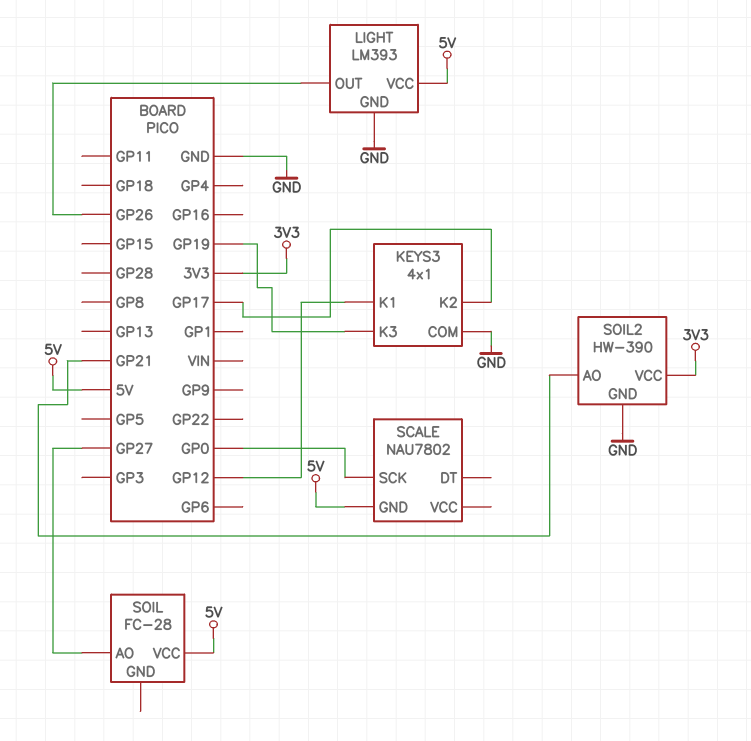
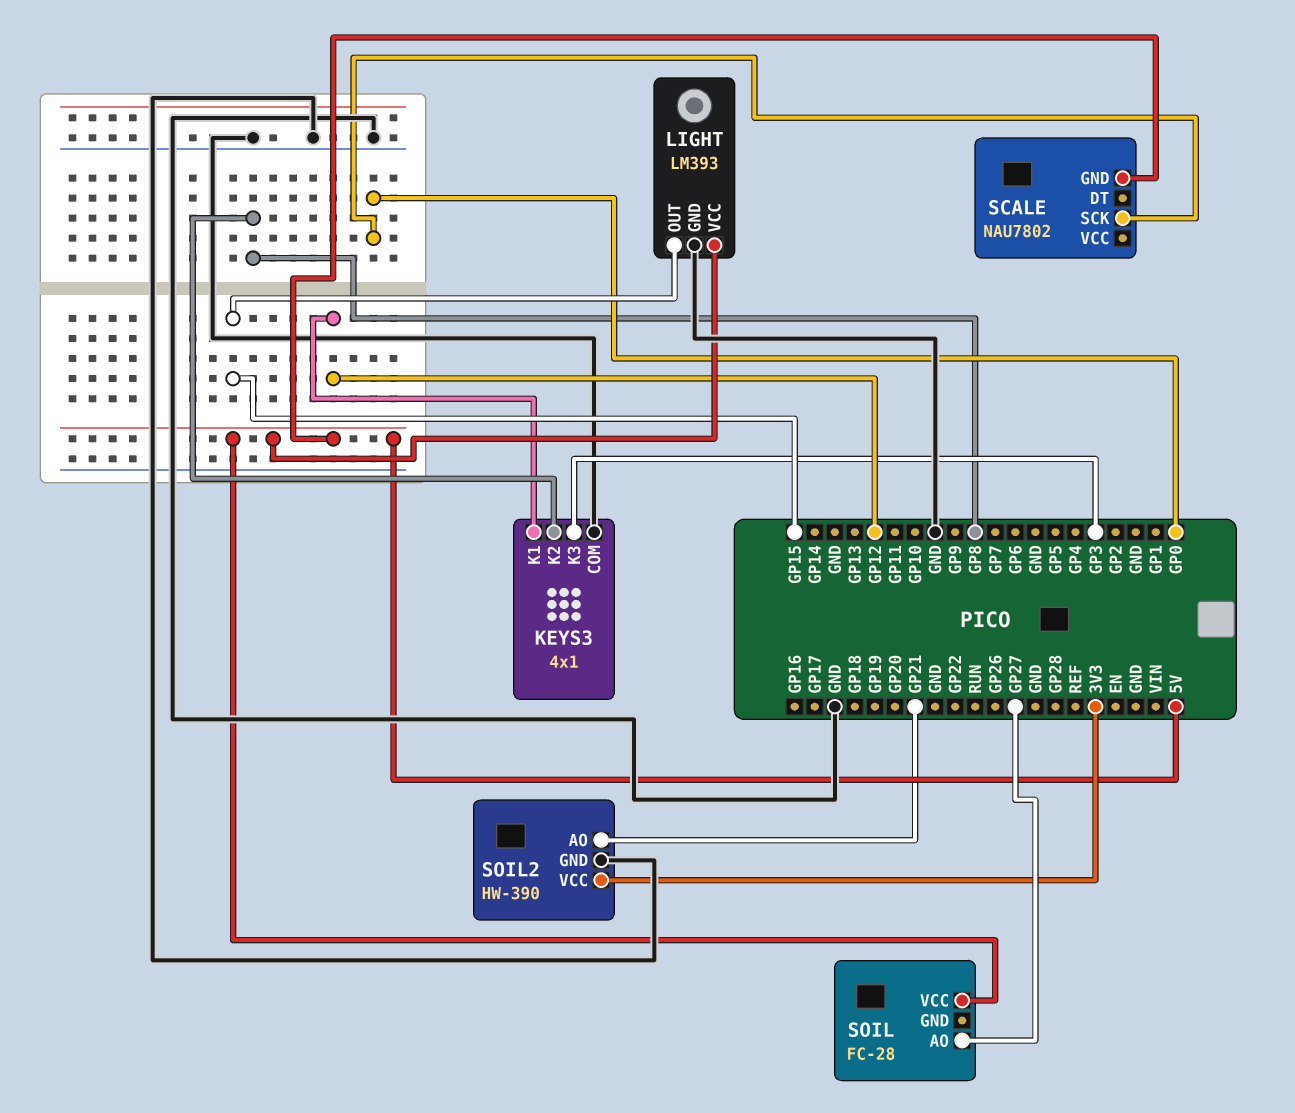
KEYS3 pin K2: GP17 -> GP8
KEYS3 pin K3: GP19 -> GP3
LIGHT pin OUT: GP26 -> GP15

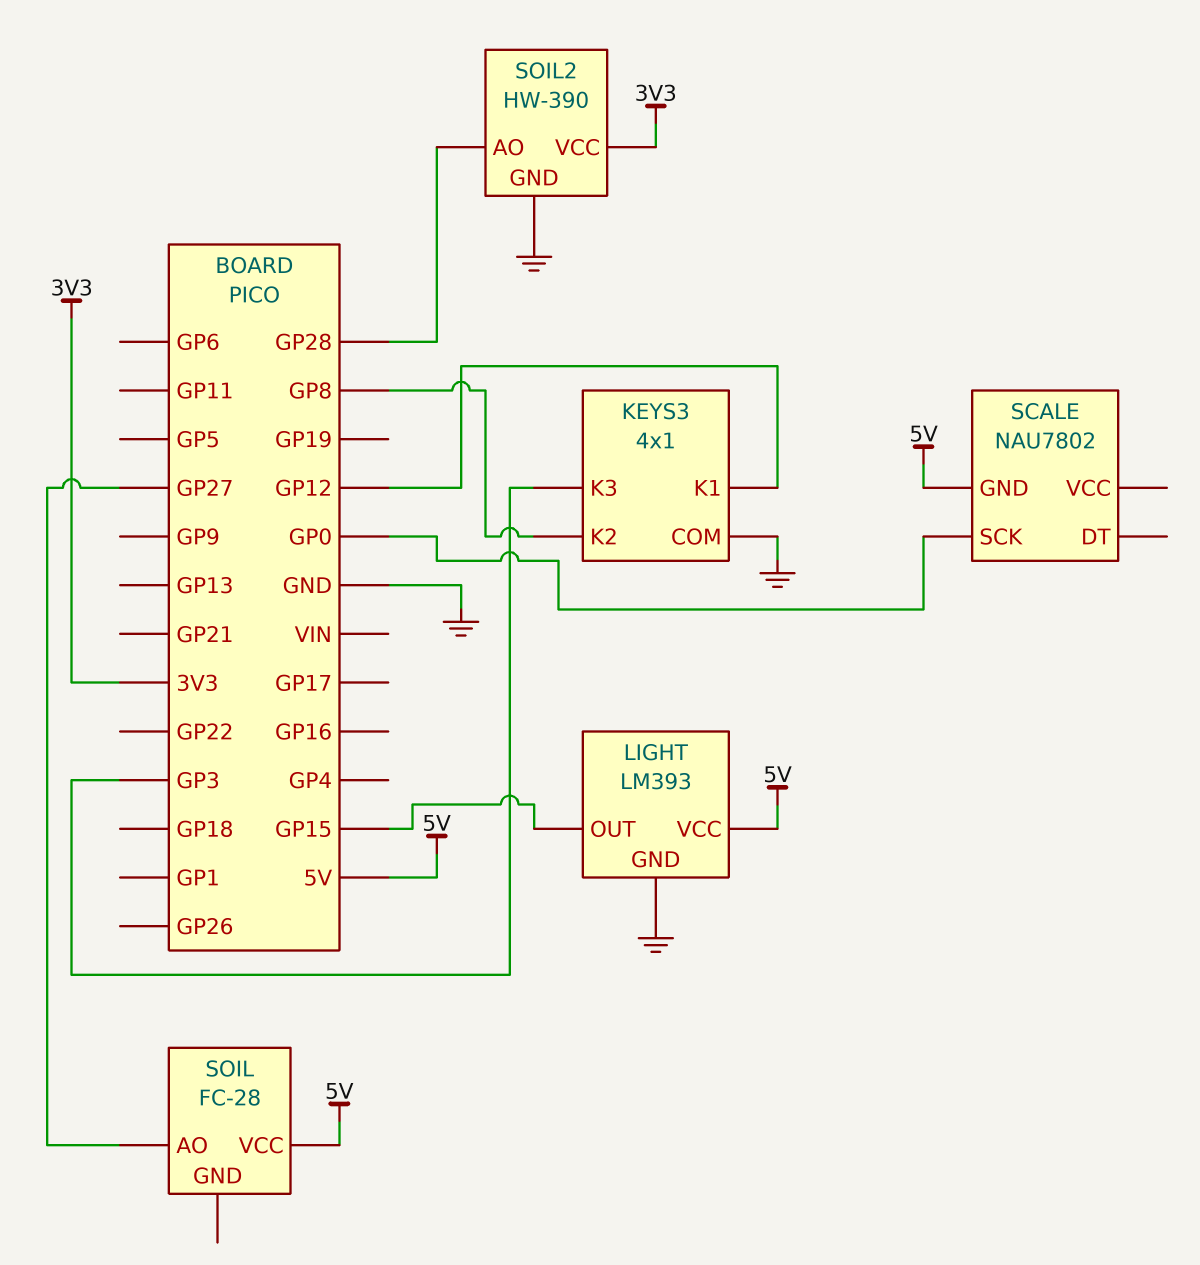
SOIL2 pin AO: GP21 -> GP28

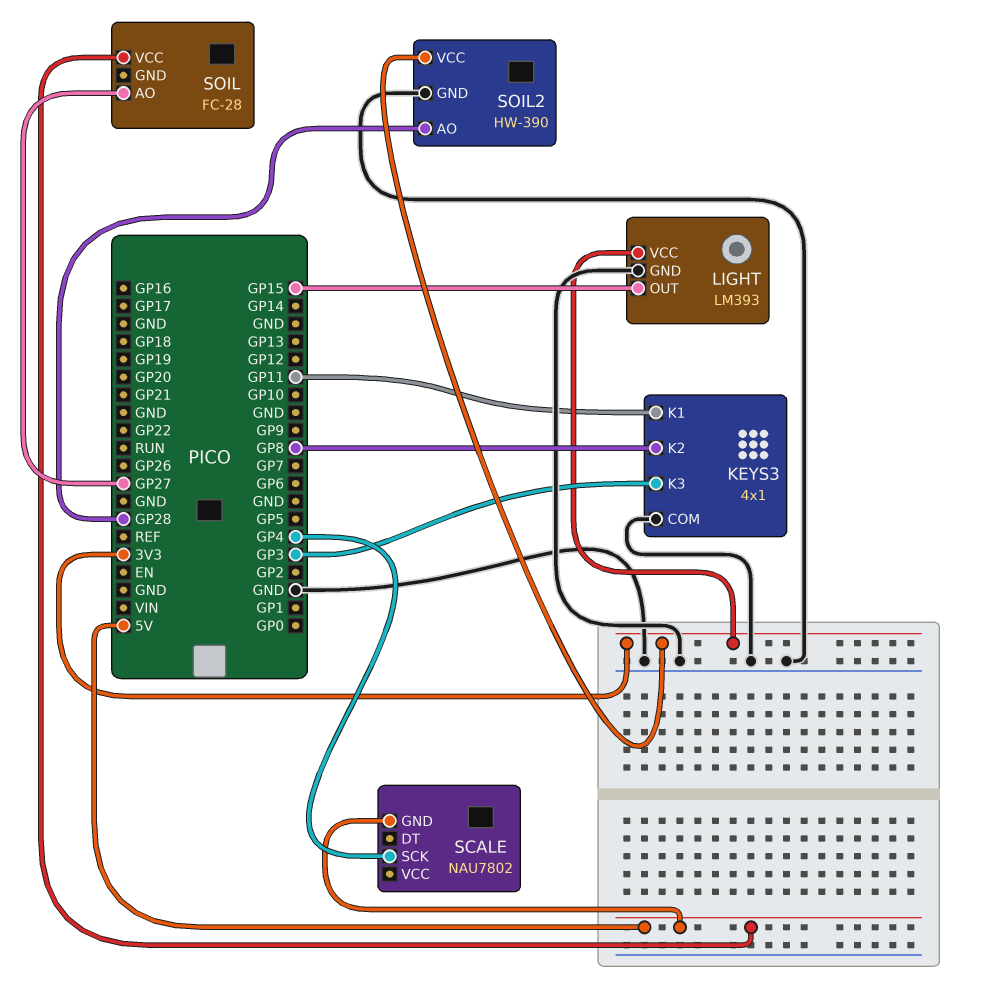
KEYS3 pin K1: GP12 -> GP11
LIGHT pin VCC: 5V -> 3V3
SCALE pin SCK: GP0 -> GP4

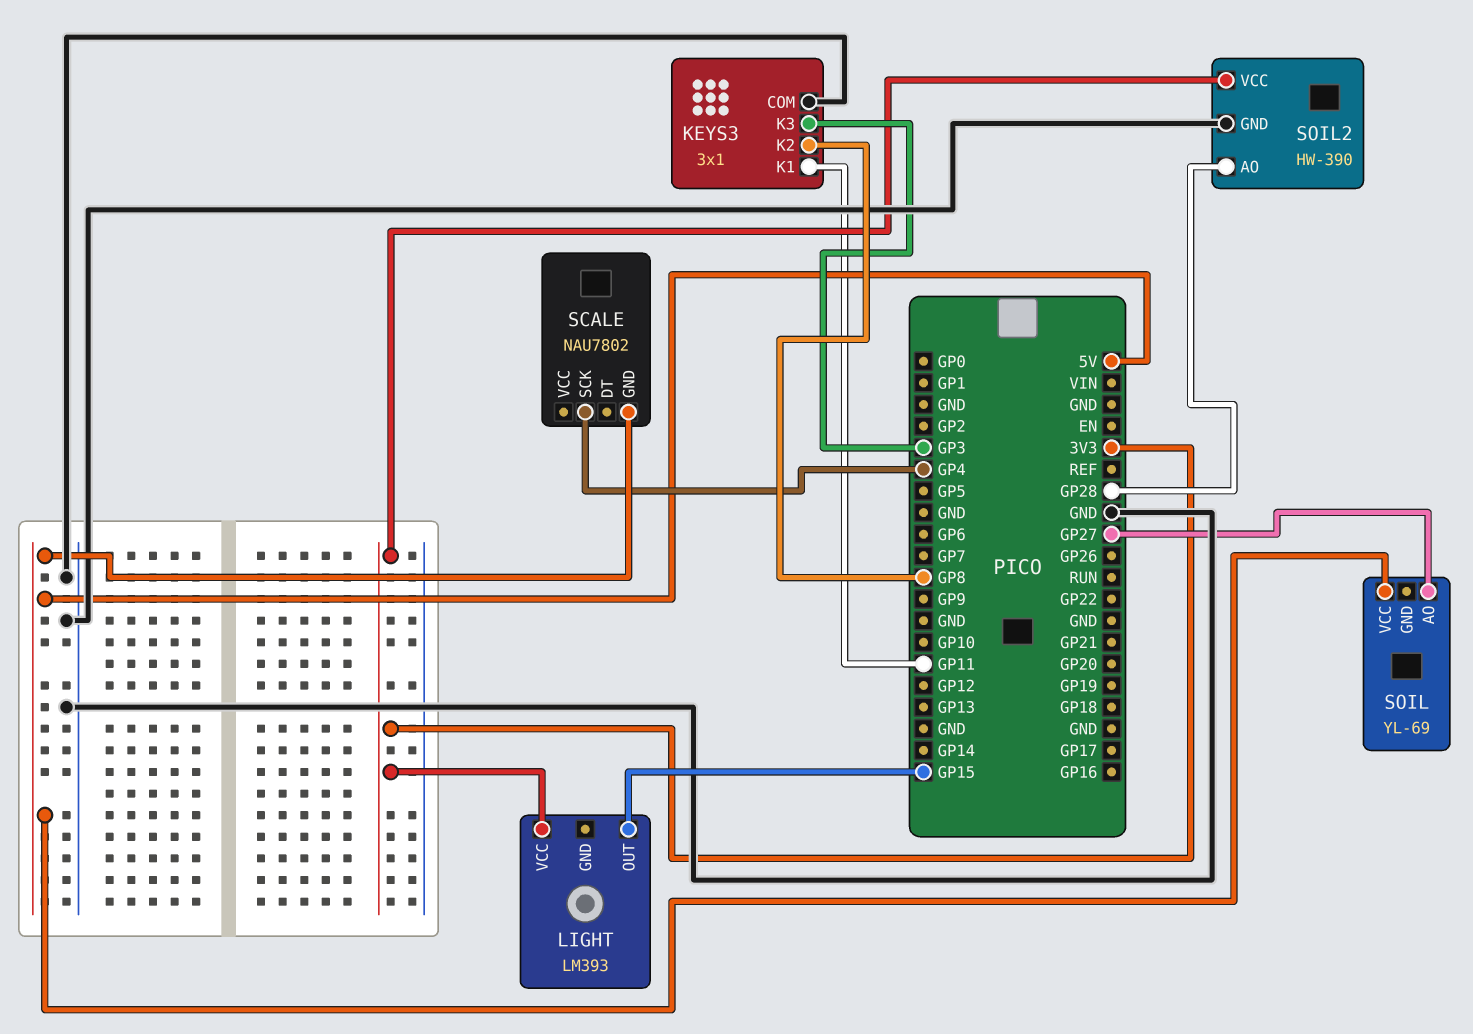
KEYS3: 4x1 -> 3x1
LIGHT pin GND: GND -> none
SOIL: FC-28 -> YL-69

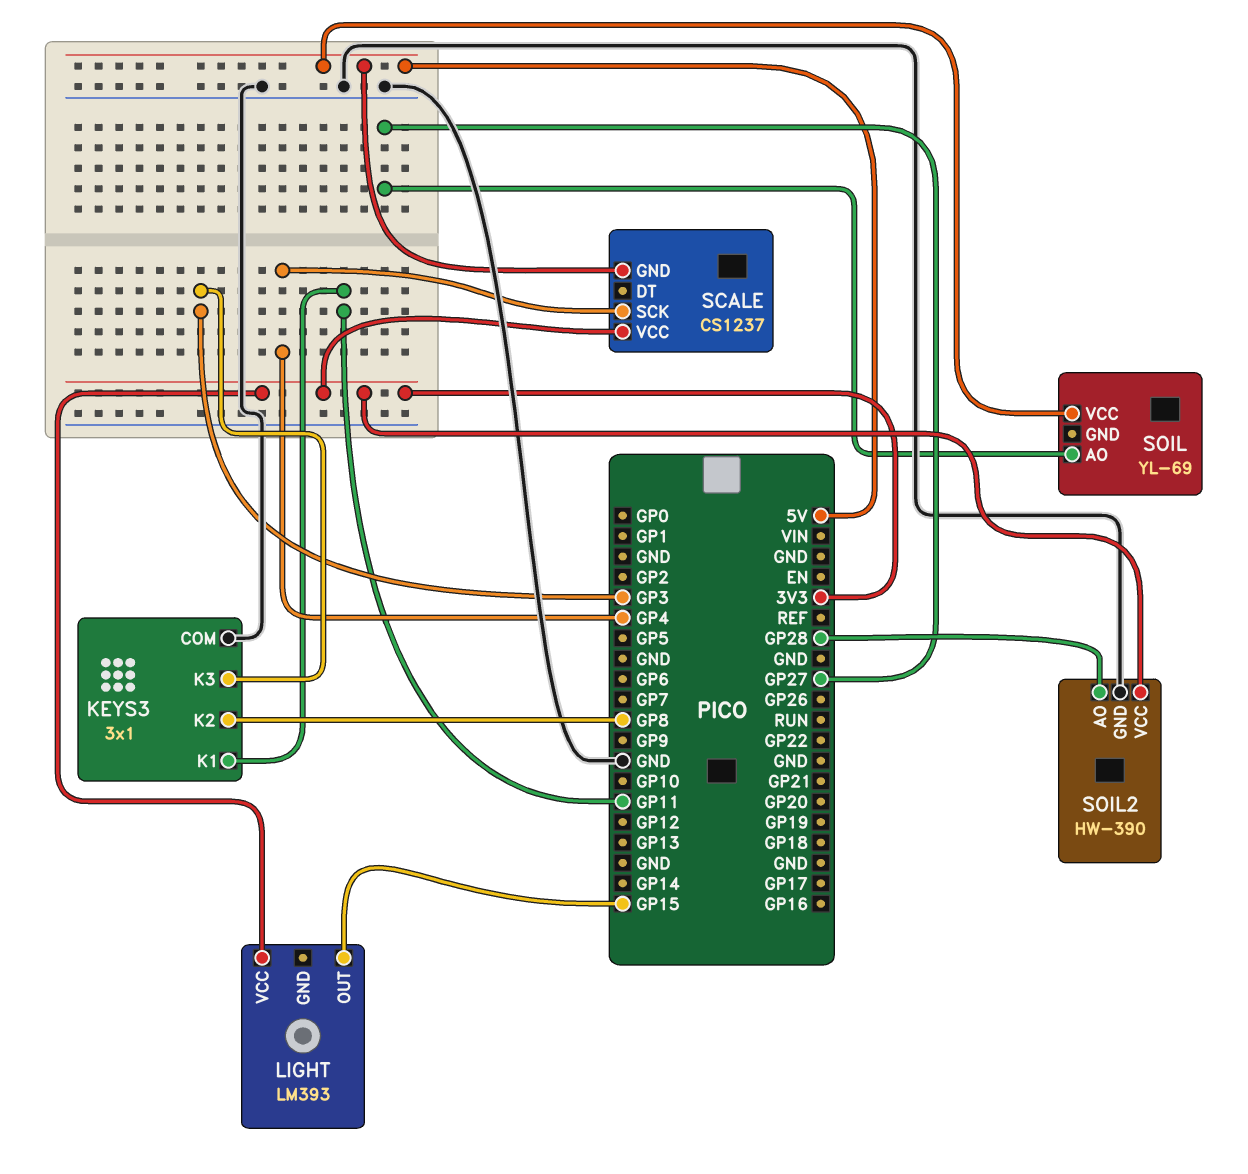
SCALE: NAU7802 -> CS1237
SCALE pin VCC: none -> 3V3

